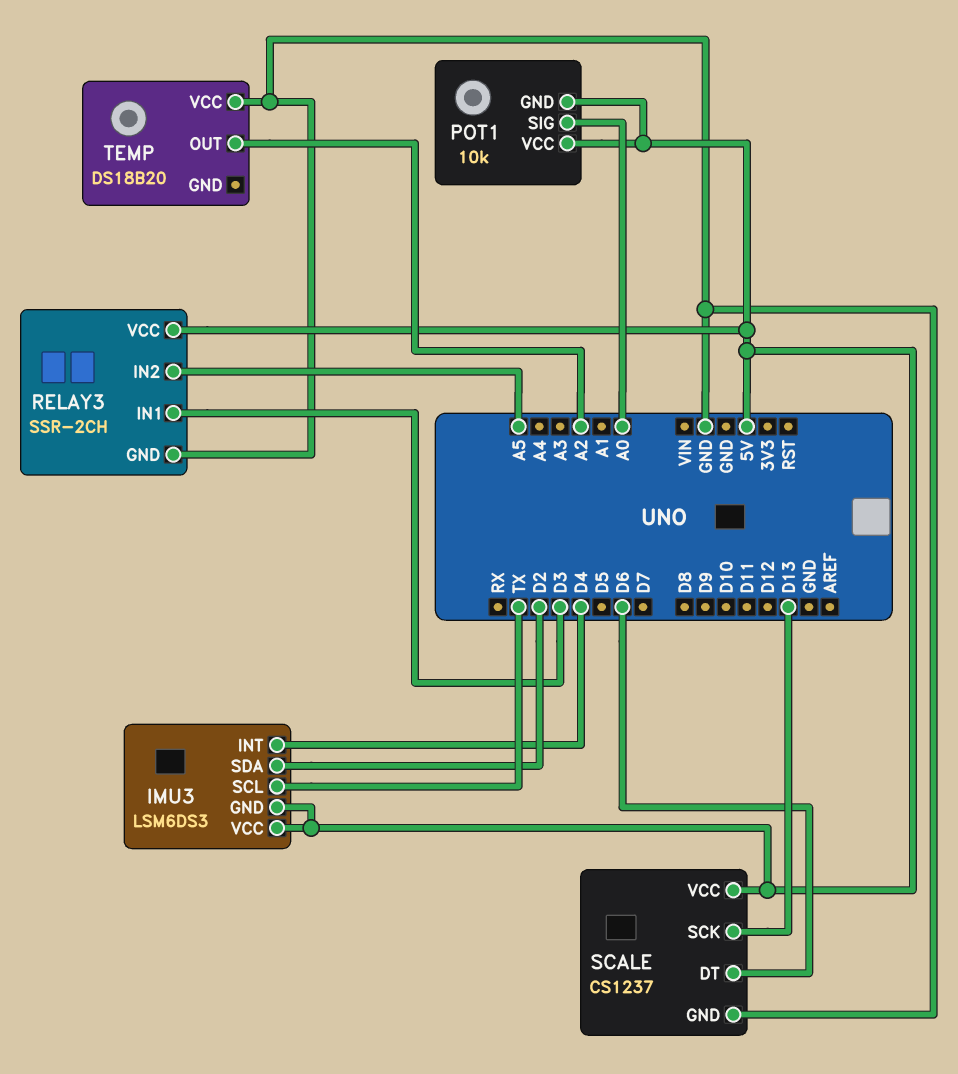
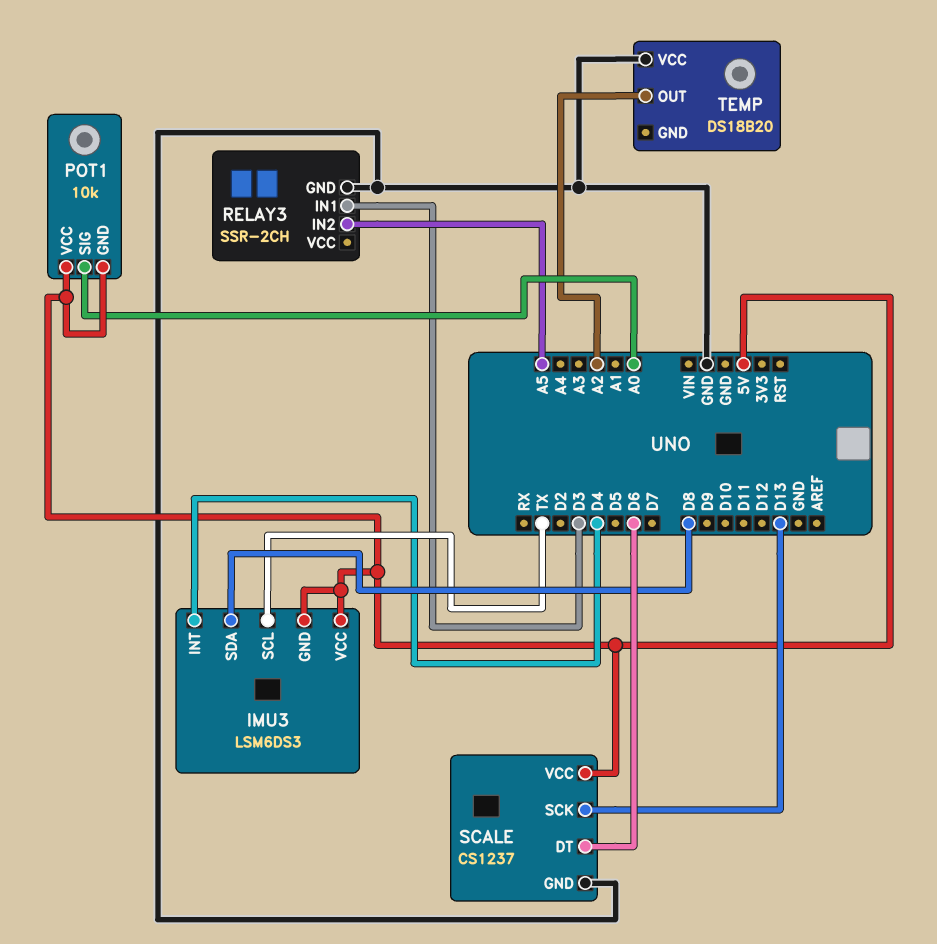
IMU3 pin SDA: D2 -> D8
RELAY3 pin VCC: 5V -> none

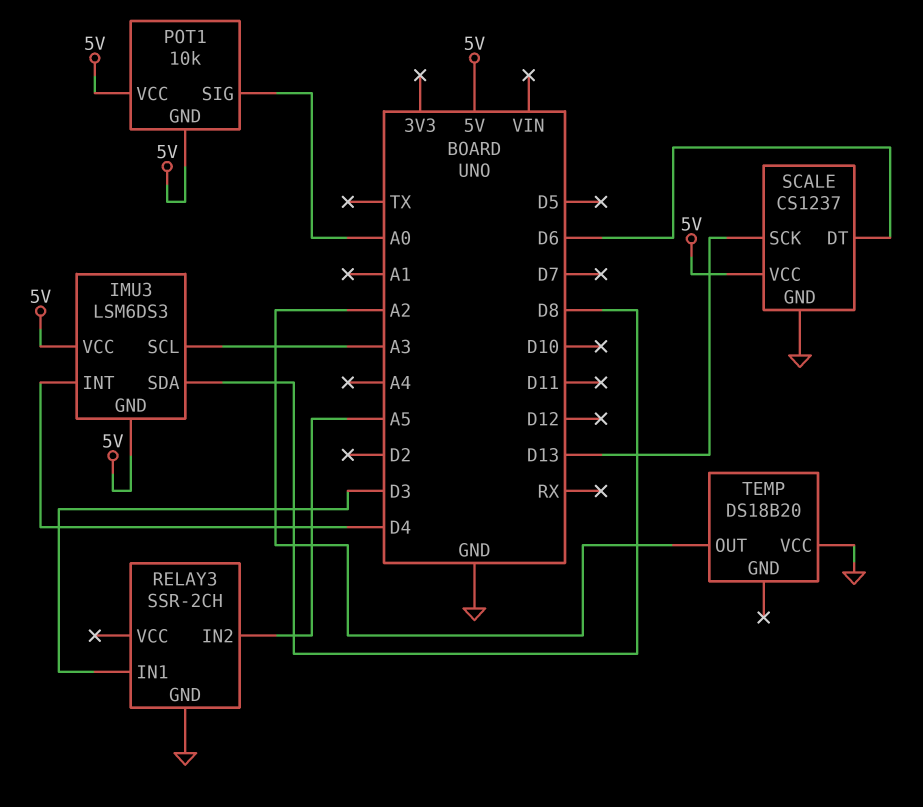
IMU3 pin SCL: TX -> A3

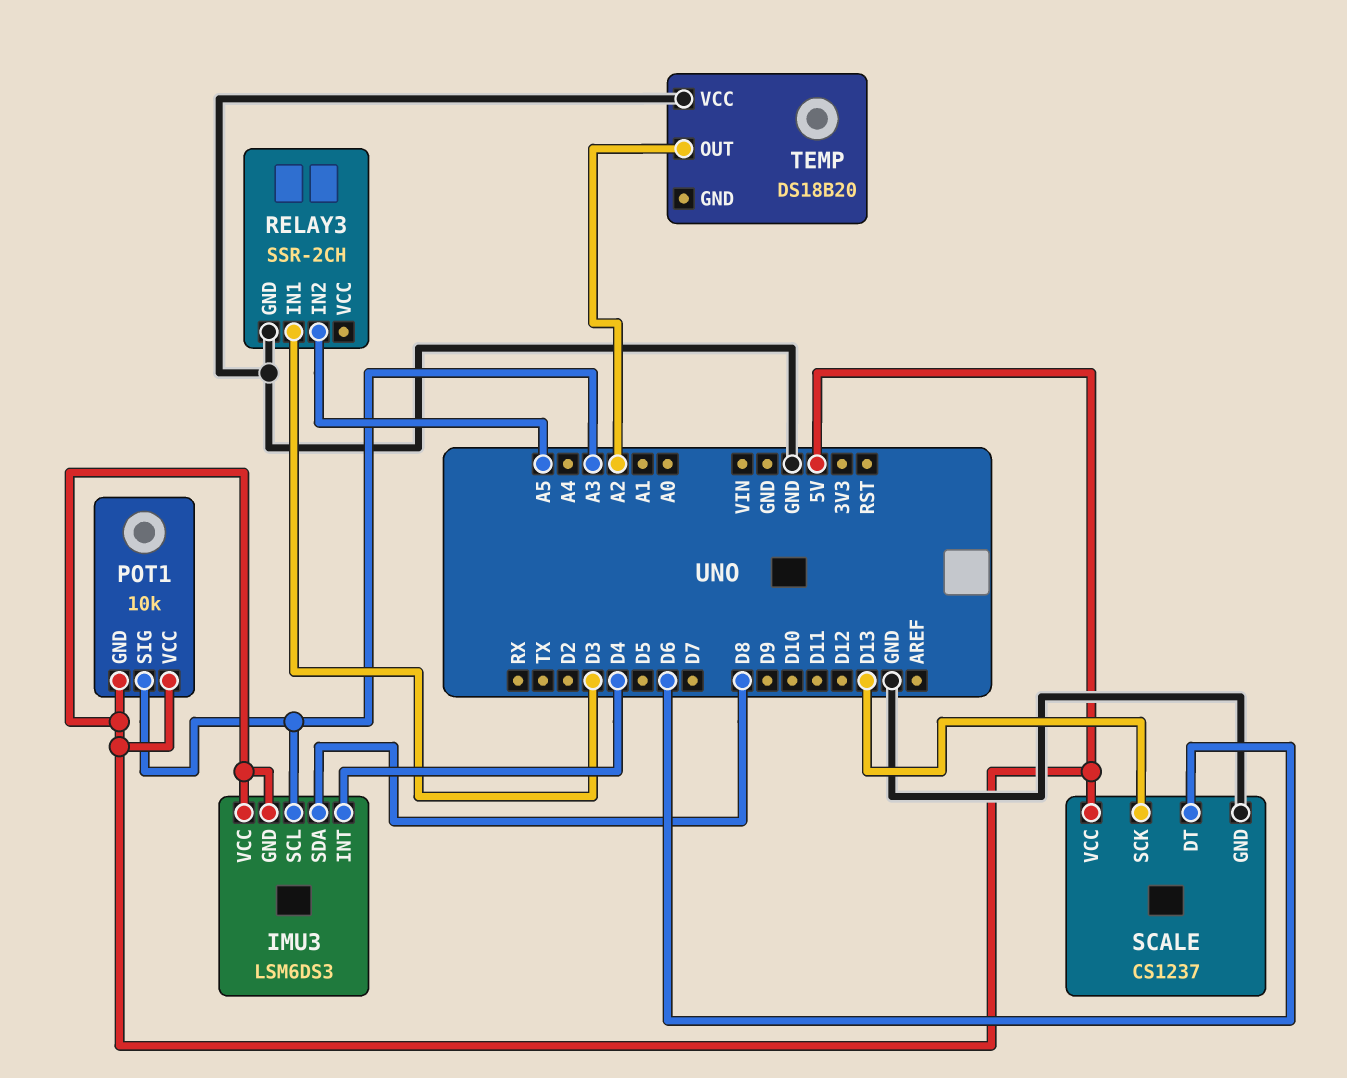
POT1 pin SIG: A0 -> A3

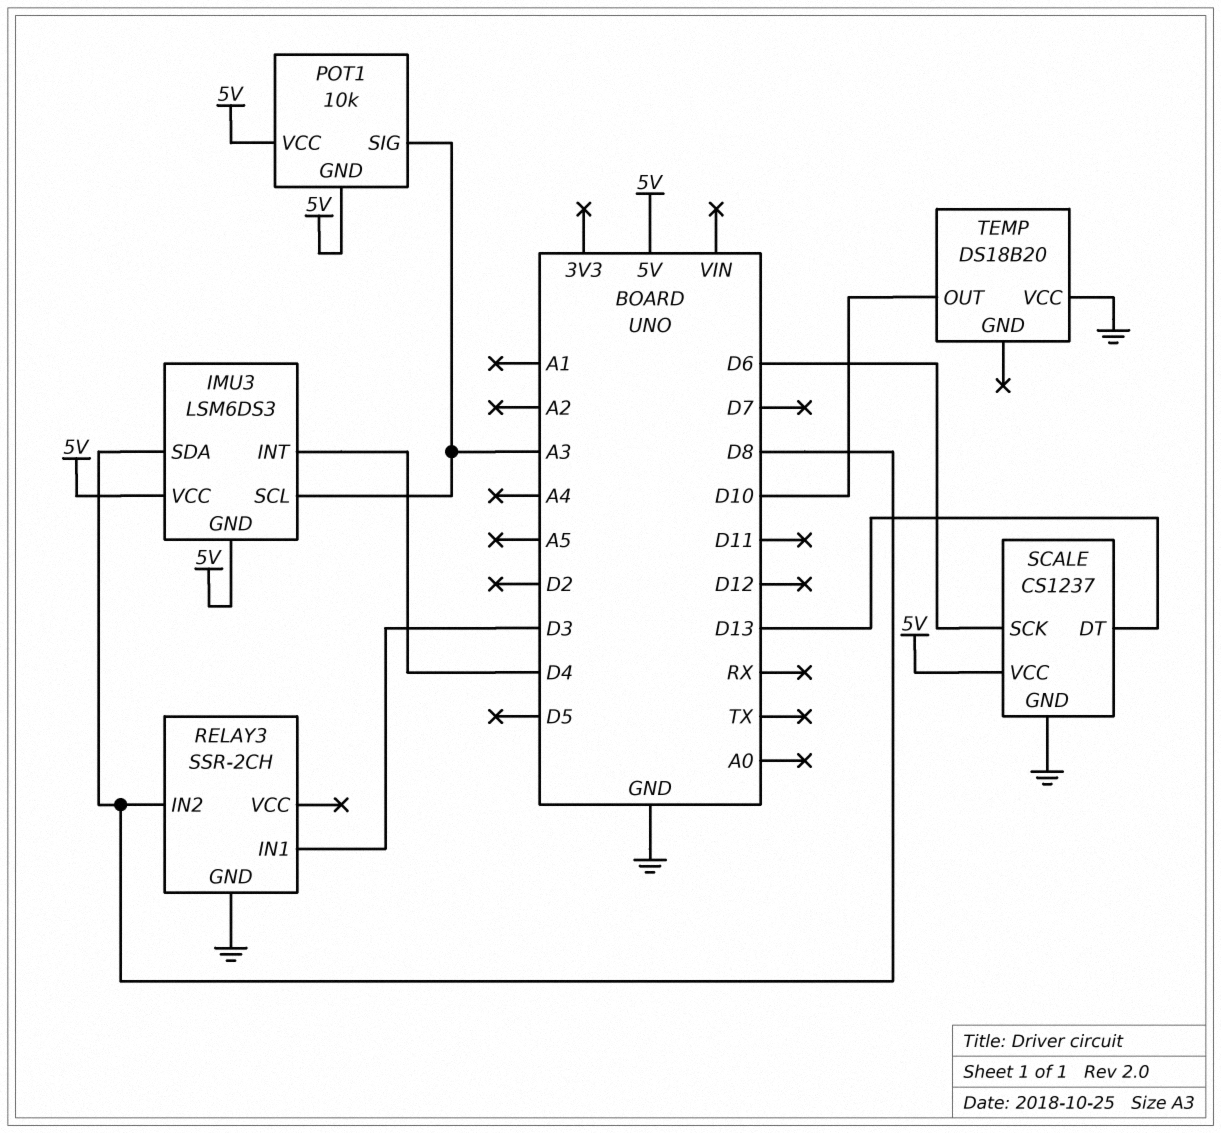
RELAY3 pin IN2: A5 -> D8
SCALE pin DT: D6 -> D13
SCALE pin SCK: D13 -> D6
TEMP pin OUT: A2 -> D10

